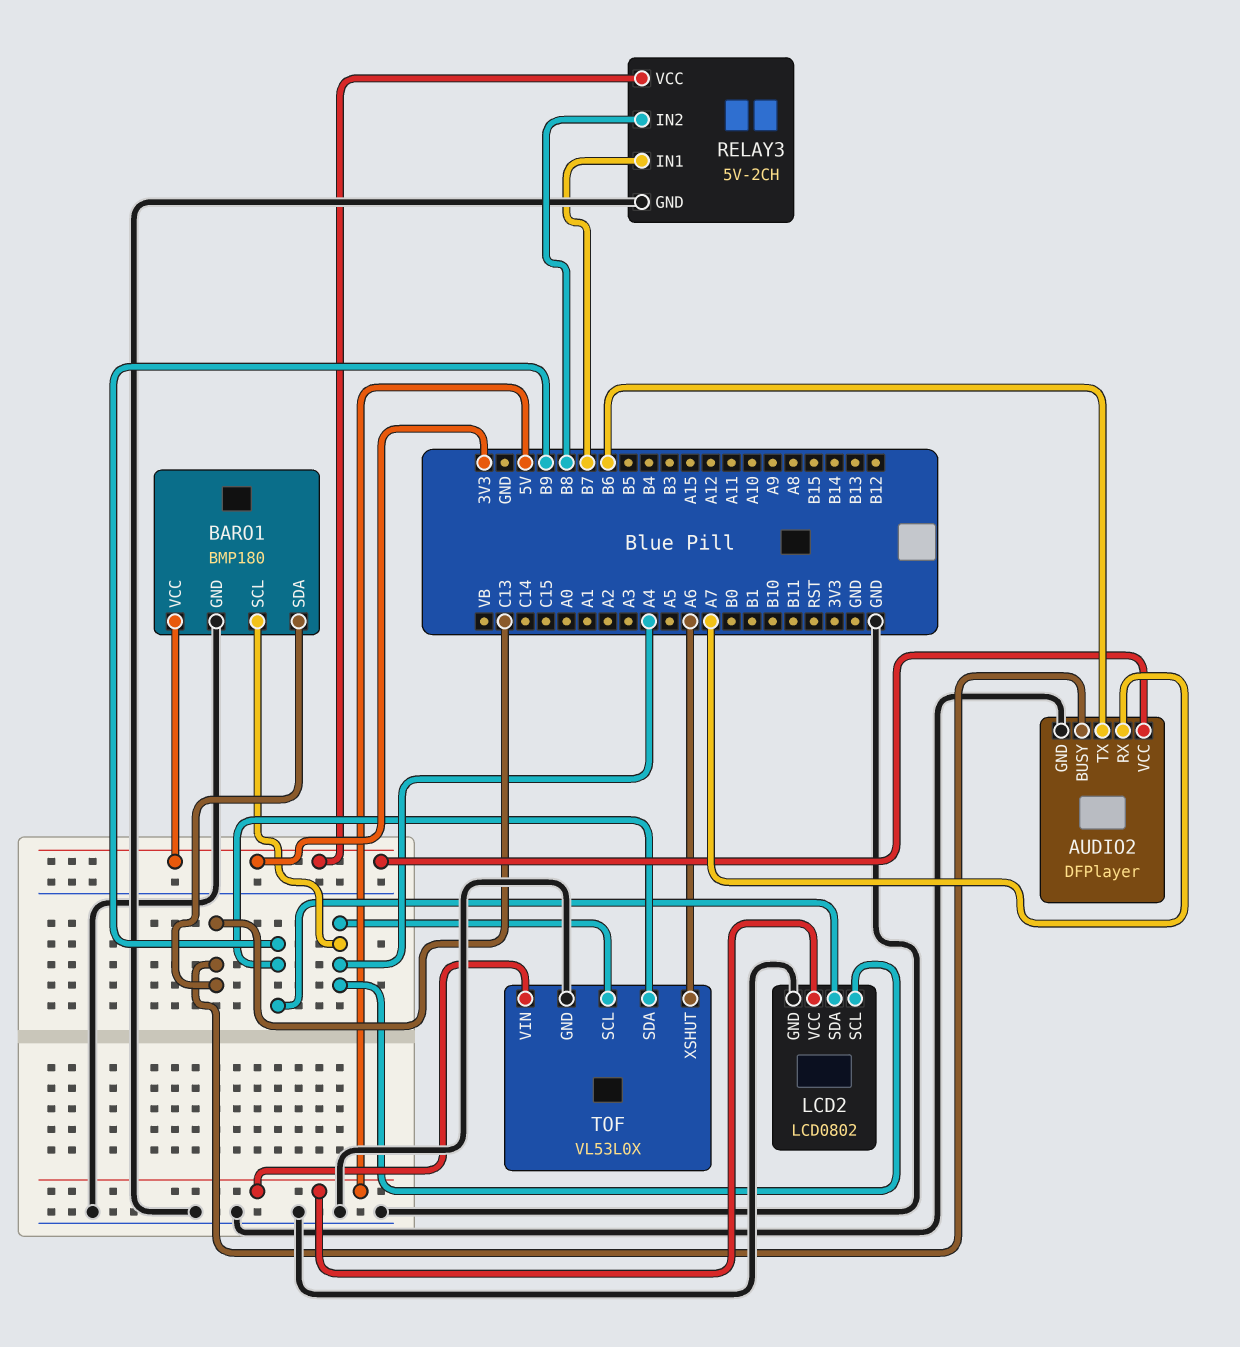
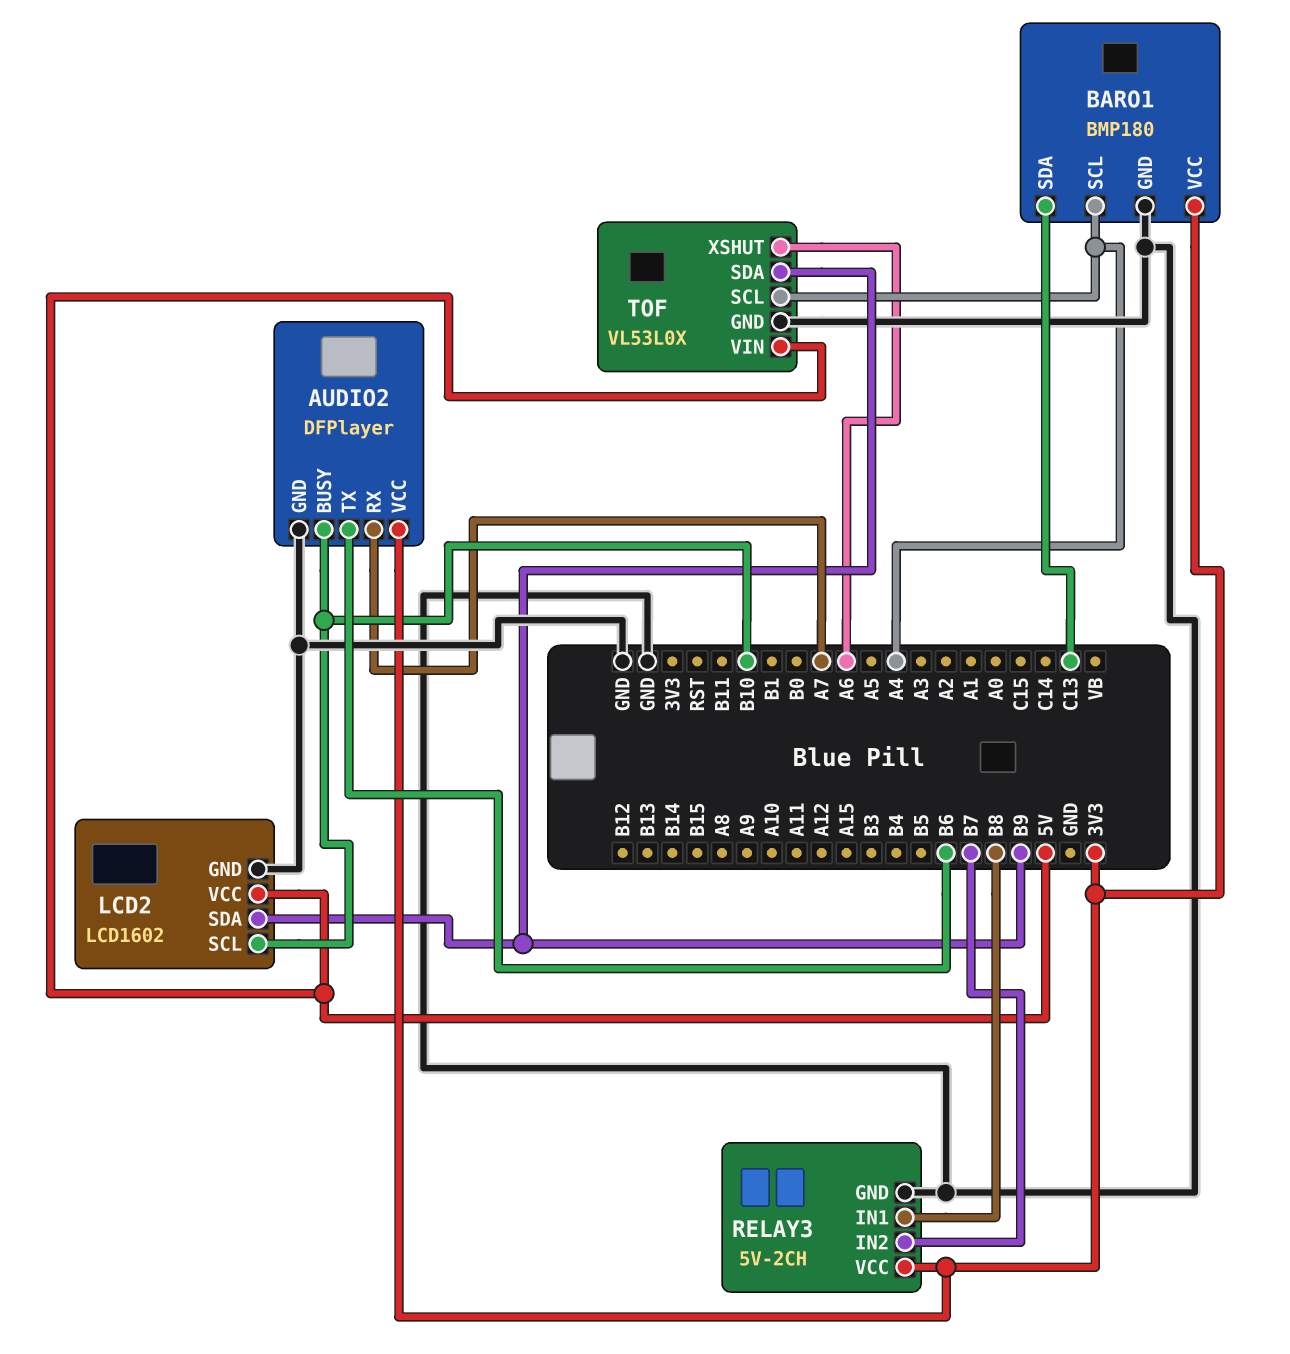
AUDIO2 pin BUSY: C13 -> B10
LCD2: LCD0802 -> LCD1602
LCD2 pin SCL: A4 -> B10
RELAY3 pin IN1: B7 -> B8
RELAY3 pin IN2: B8 -> B7

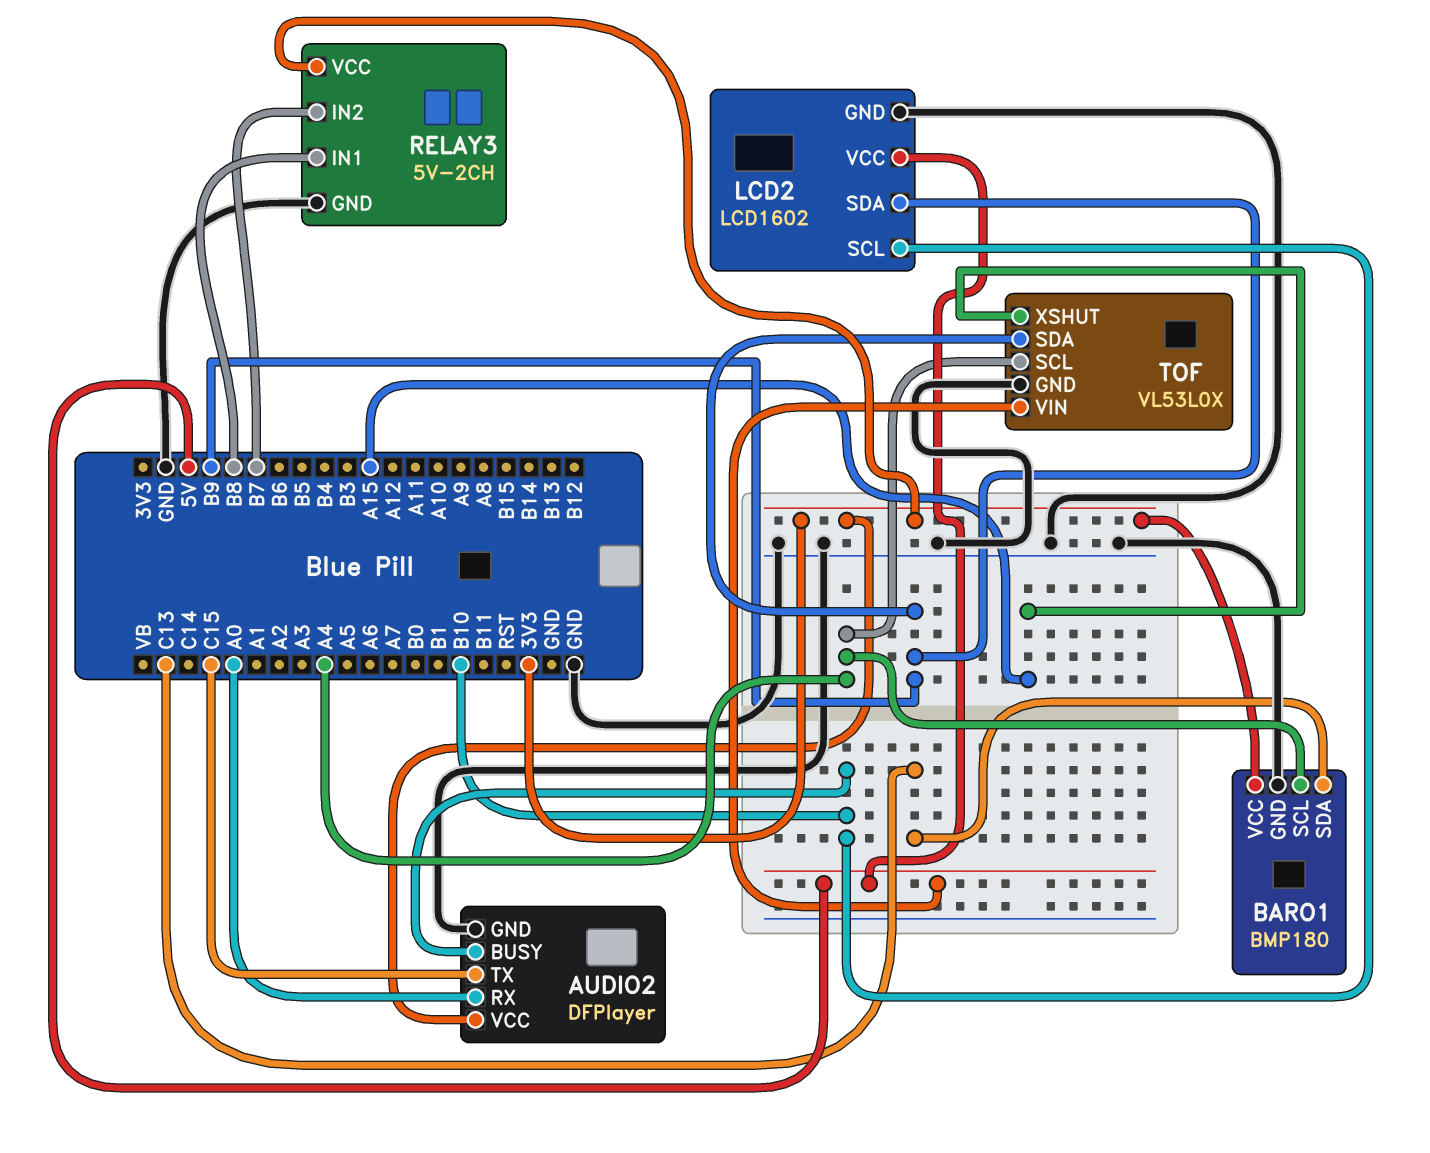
AUDIO2 pin RX: A7 -> A0
AUDIO2 pin TX: B6 -> C15
TOF pin XSHUT: A6 -> A15

